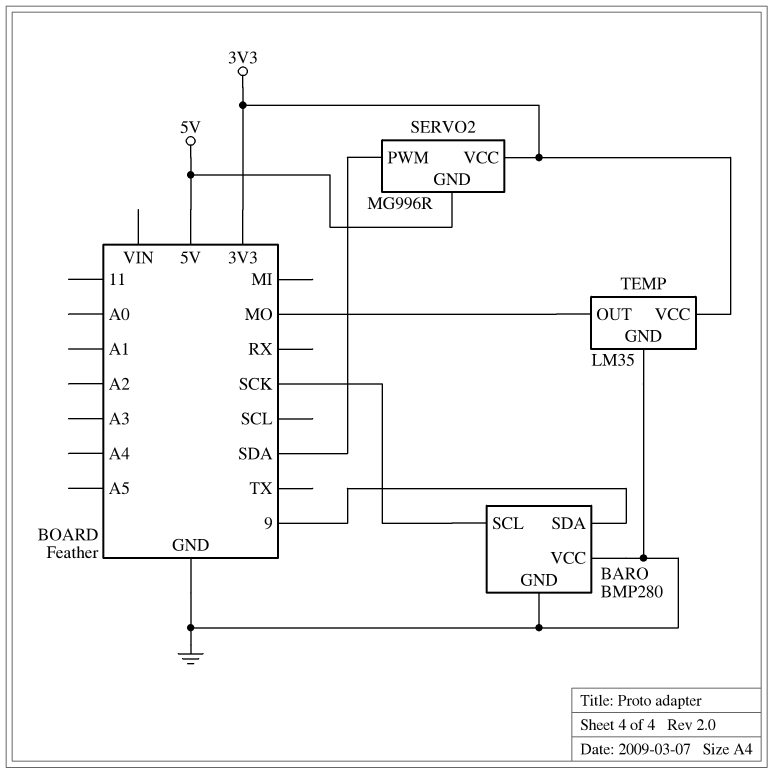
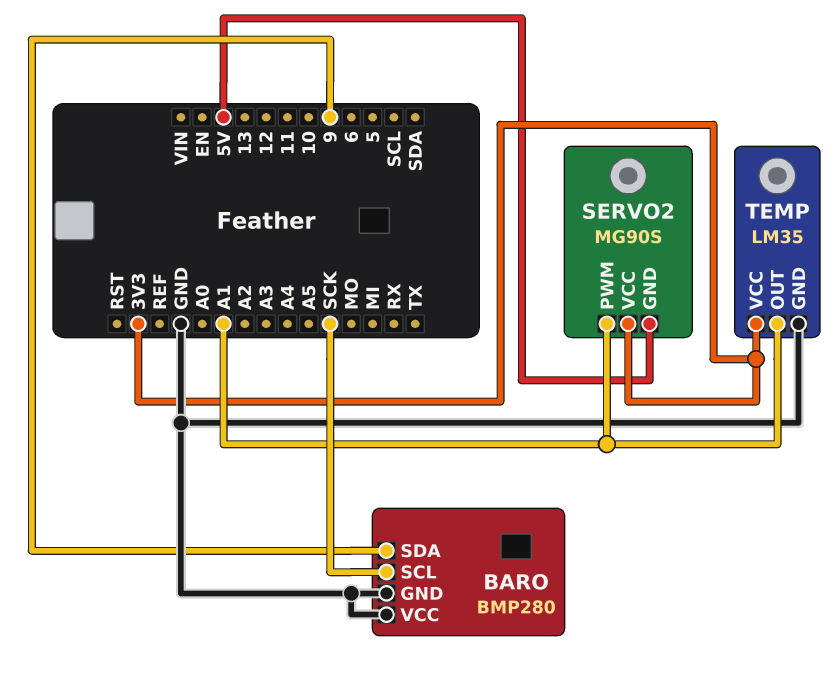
SERVO2: MG996R -> MG90S
SERVO2 pin PWM: SDA -> A1
TEMP pin OUT: MO -> A1

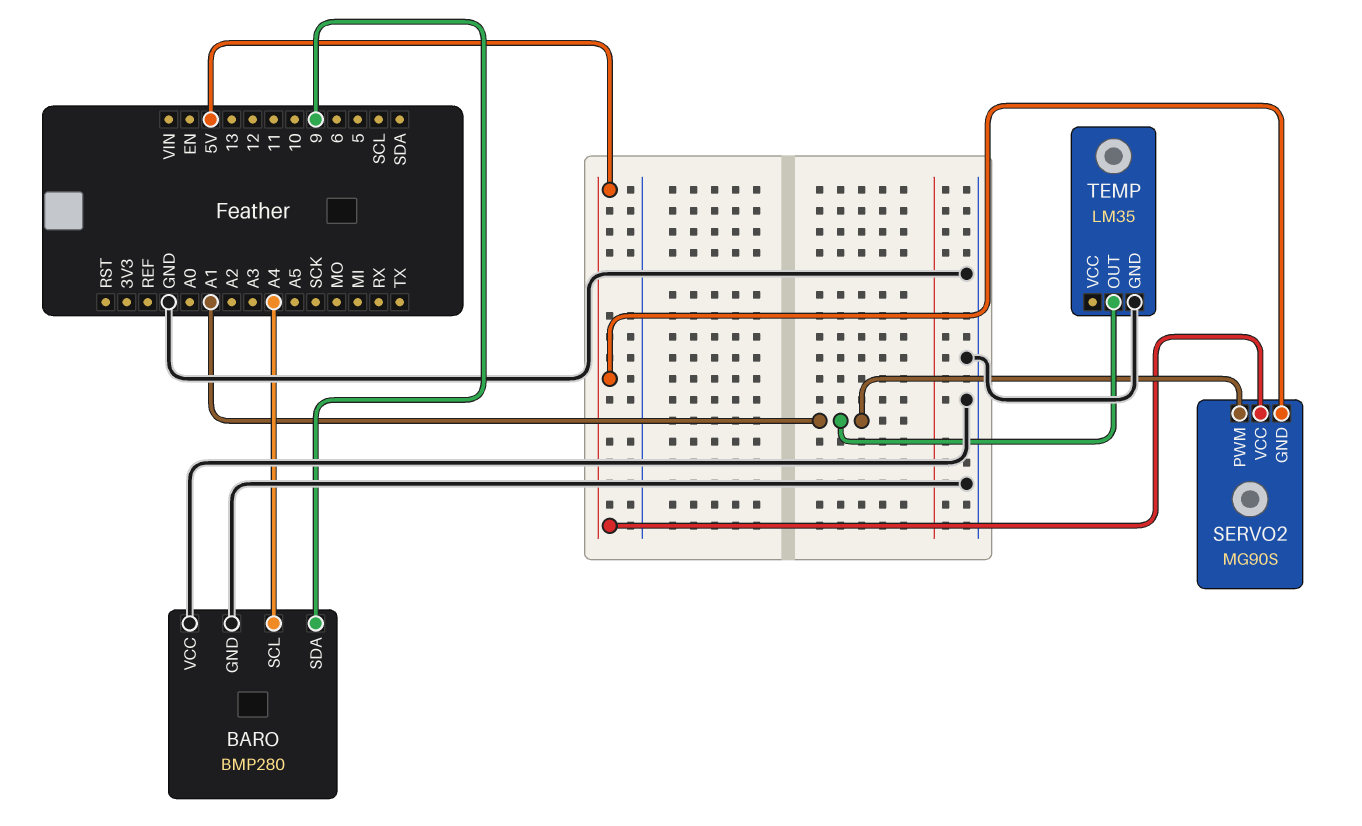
BARO pin SCL: SCK -> A4
SERVO2 pin VCC: 3V3 -> 5V
TEMP pin VCC: 3V3 -> none

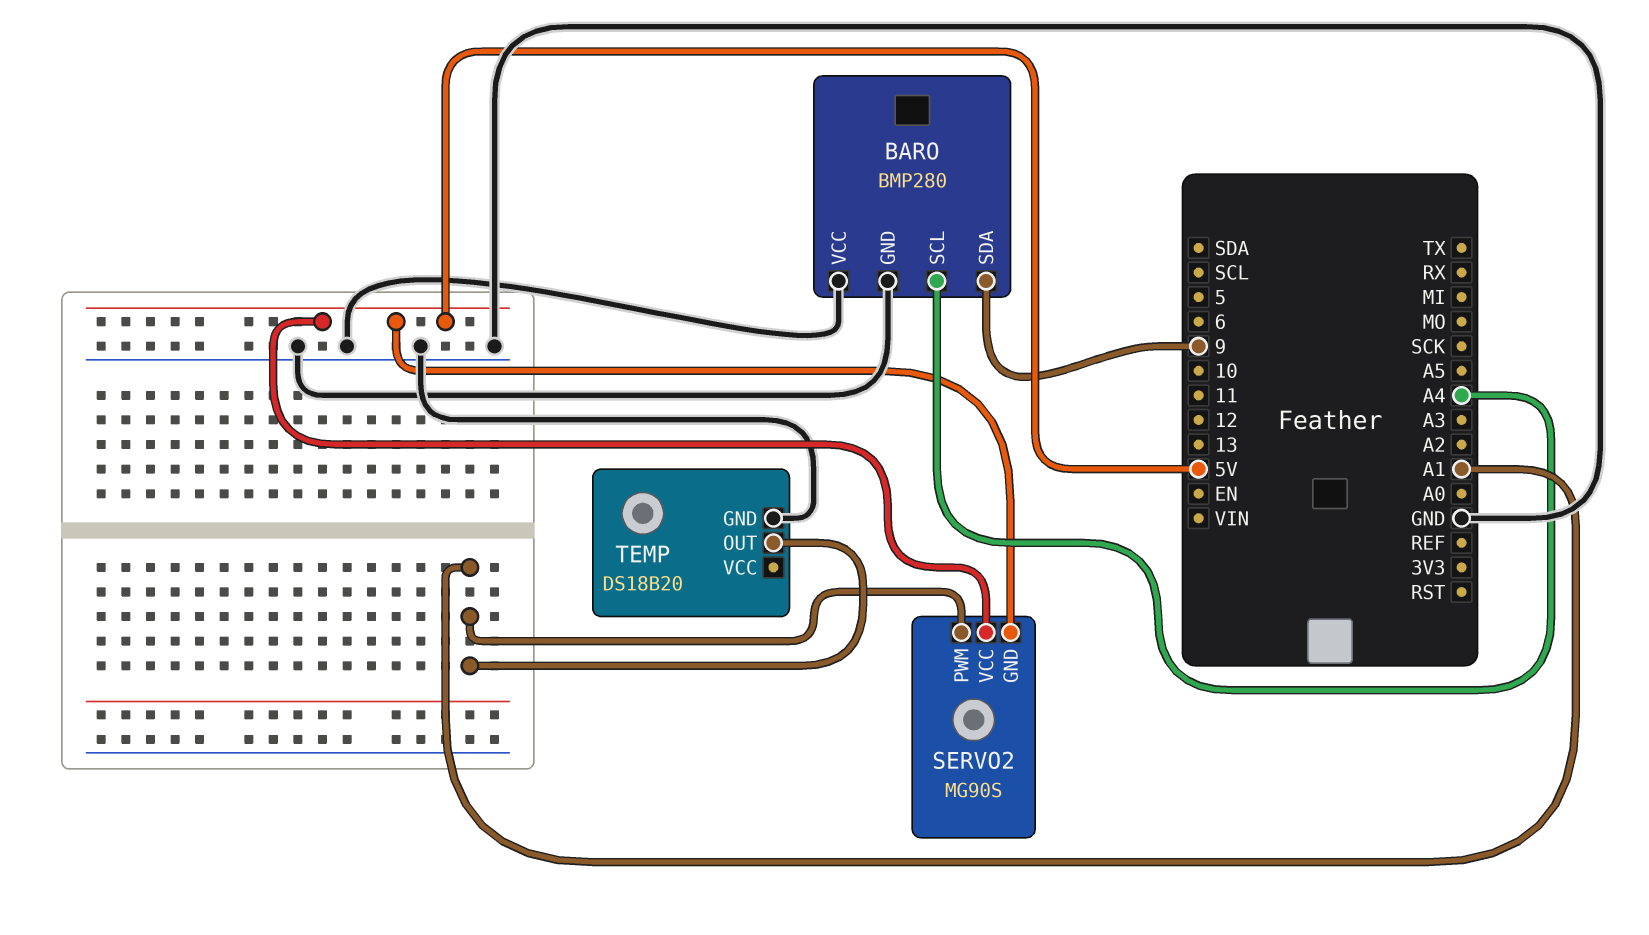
TEMP: LM35 -> DS18B20

